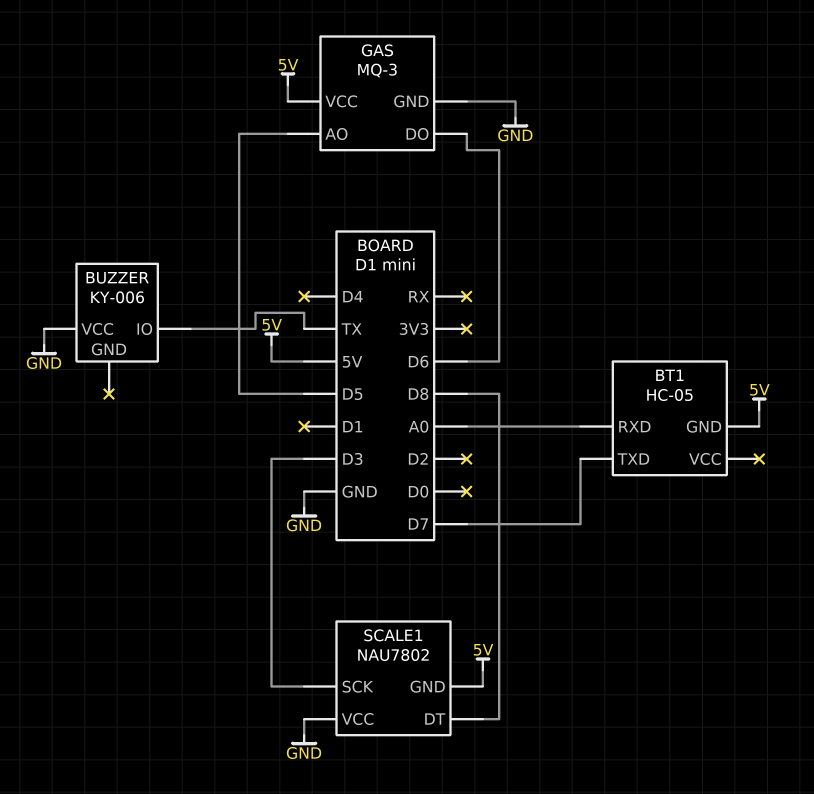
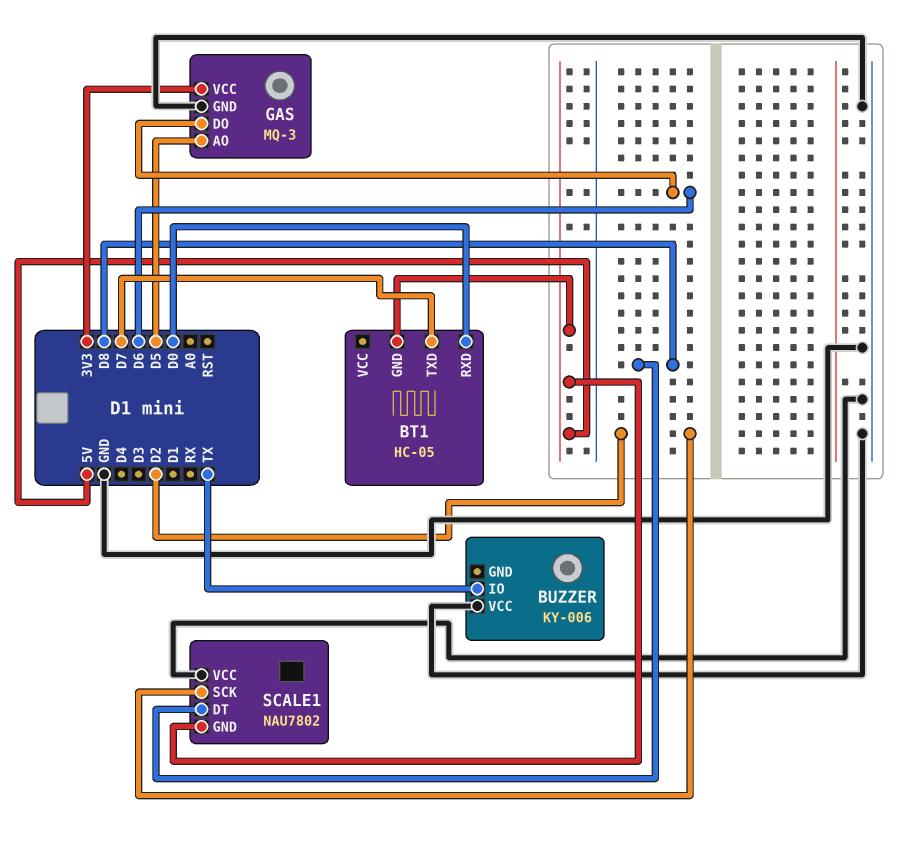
BT1 pin RXD: A0 -> D0
GAS pin VCC: 5V -> 3V3
SCALE1 pin SCK: D3 -> D2

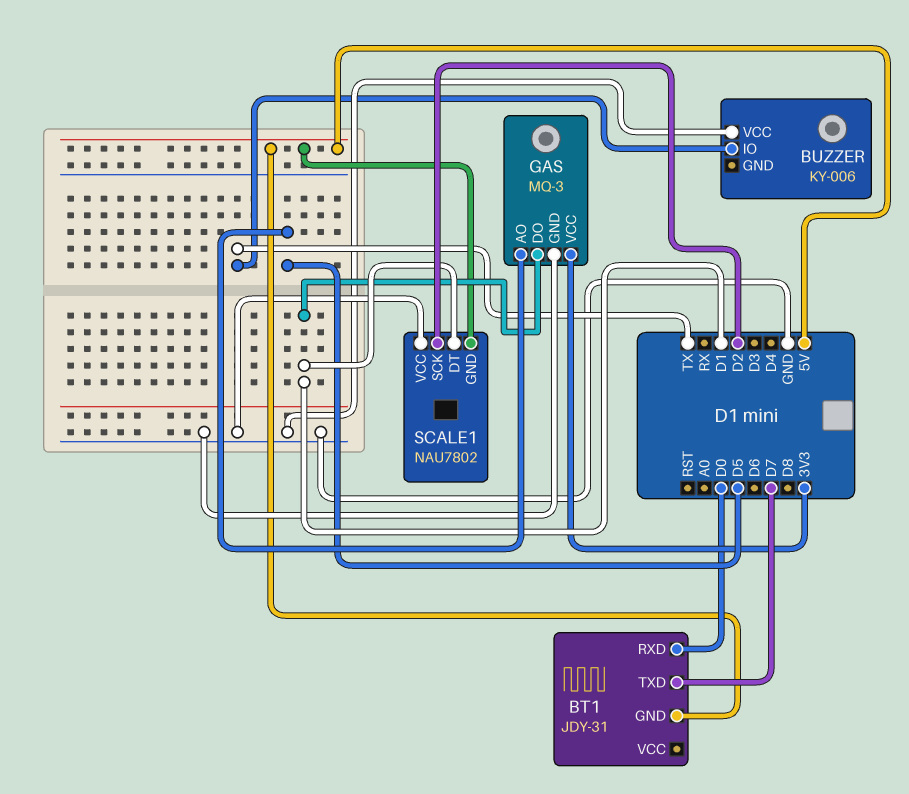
BT1: HC-05 -> JDY-31
GAS pin DO: D6 -> D1
SCALE1 pin DT: D8 -> D1

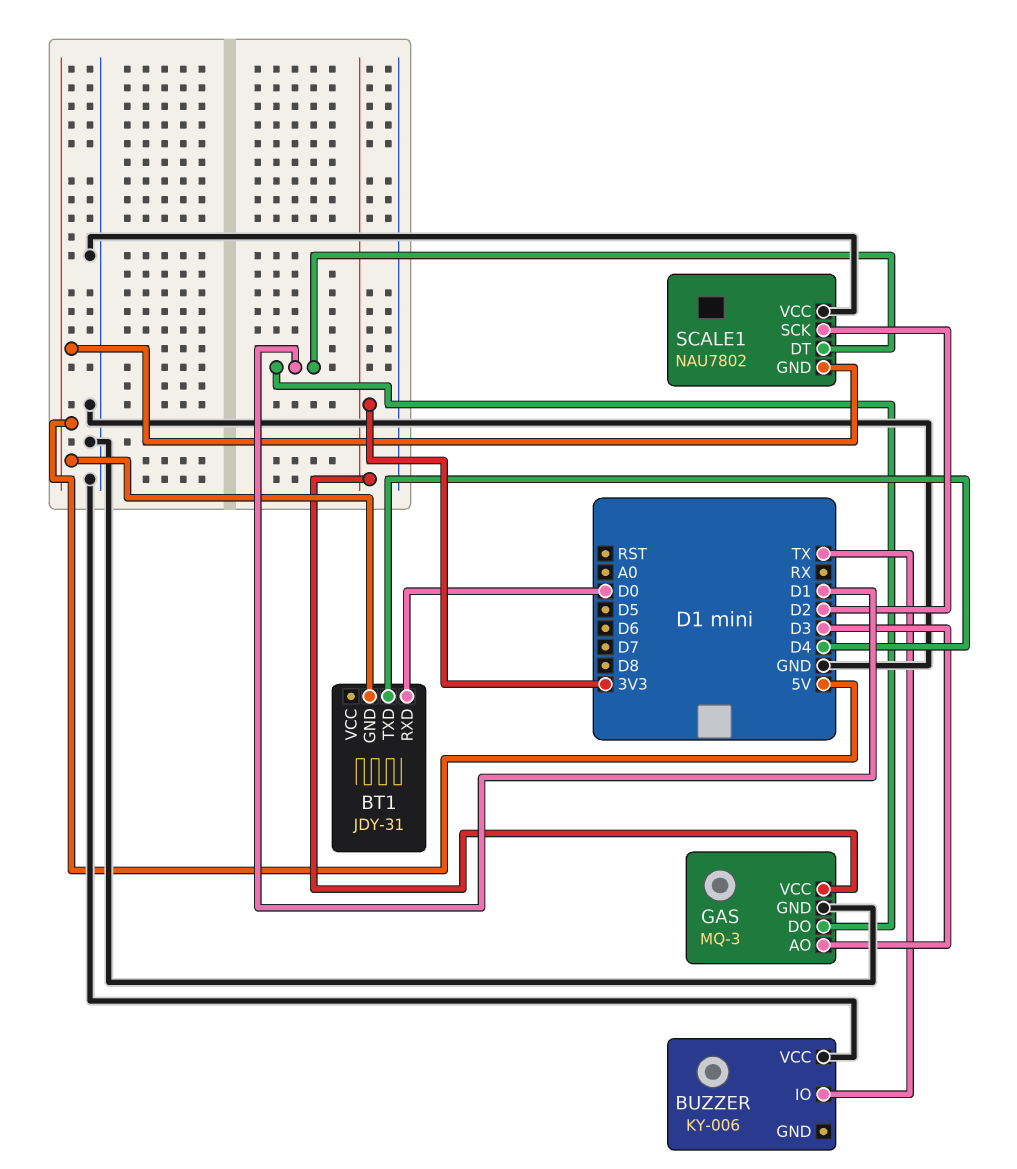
BT1 pin TXD: D7 -> D4
GAS pin AO: D5 -> D3

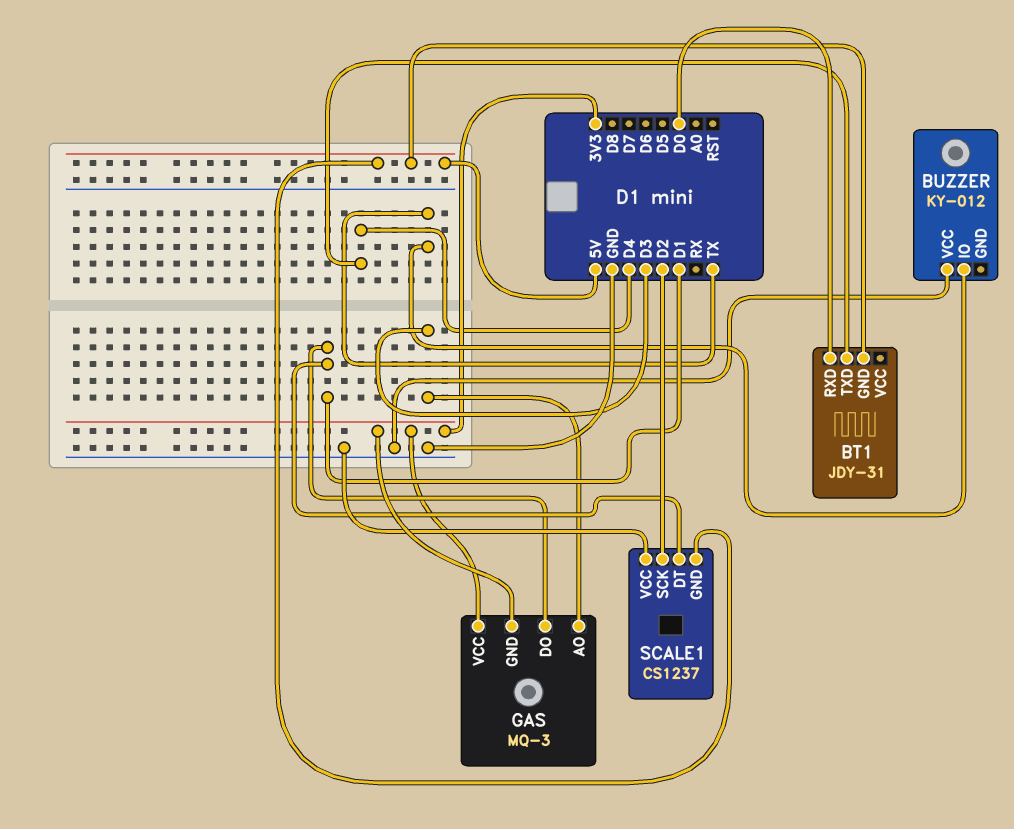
BUZZER: KY-006 -> KY-012
GAS pin GND: GND -> 3V3
SCALE1: NAU7802 -> CS1237

